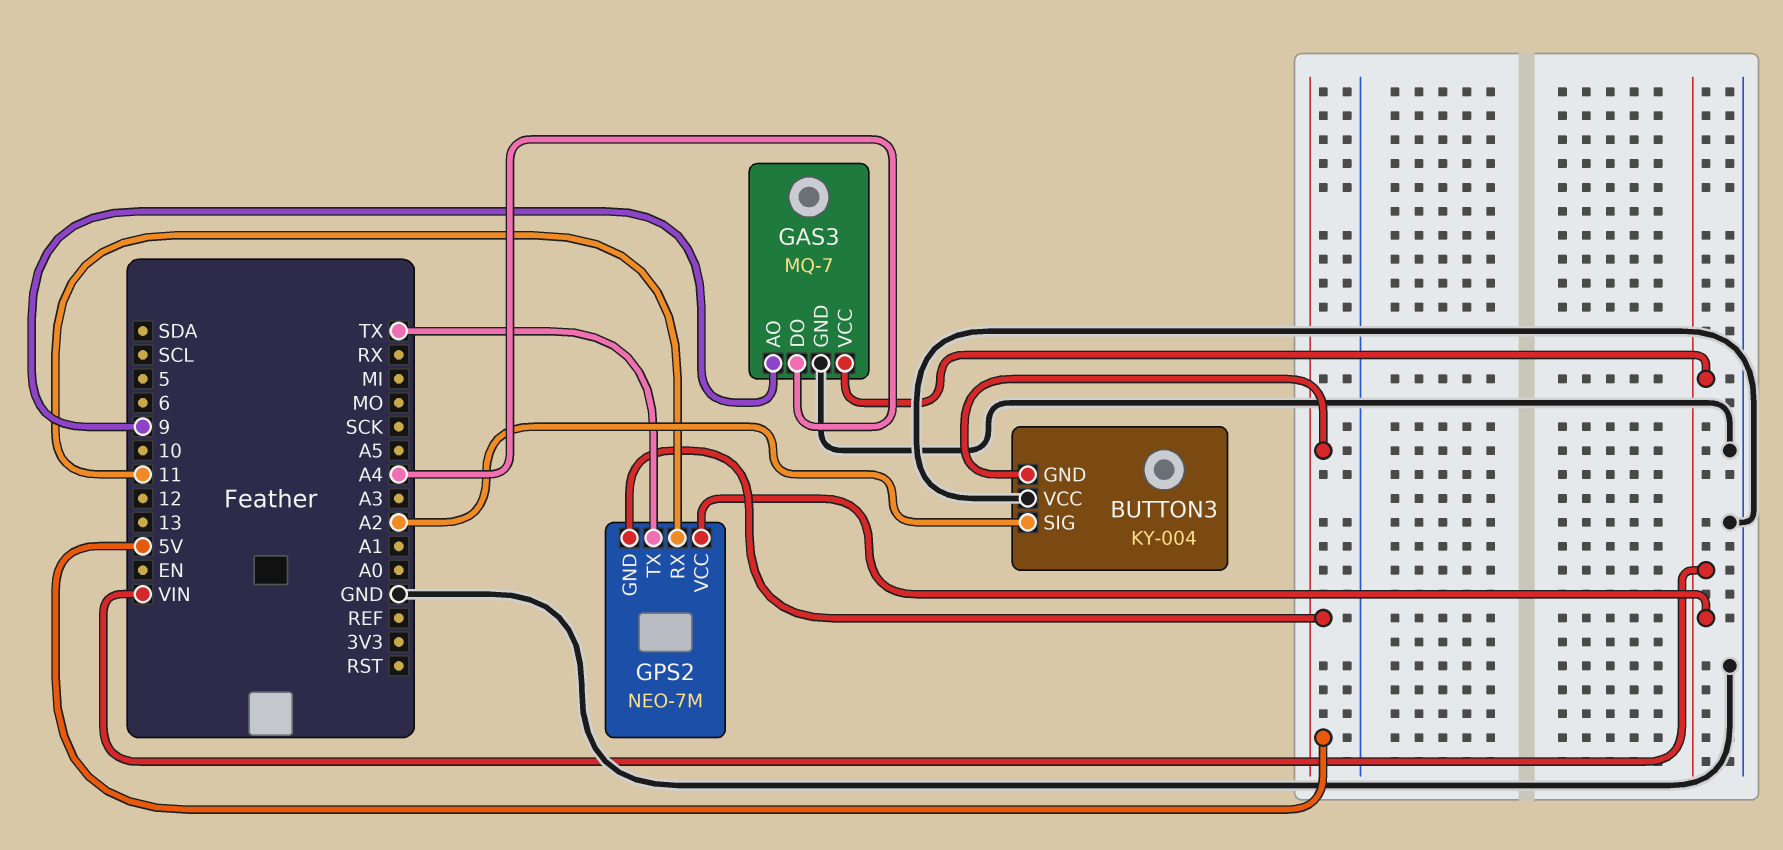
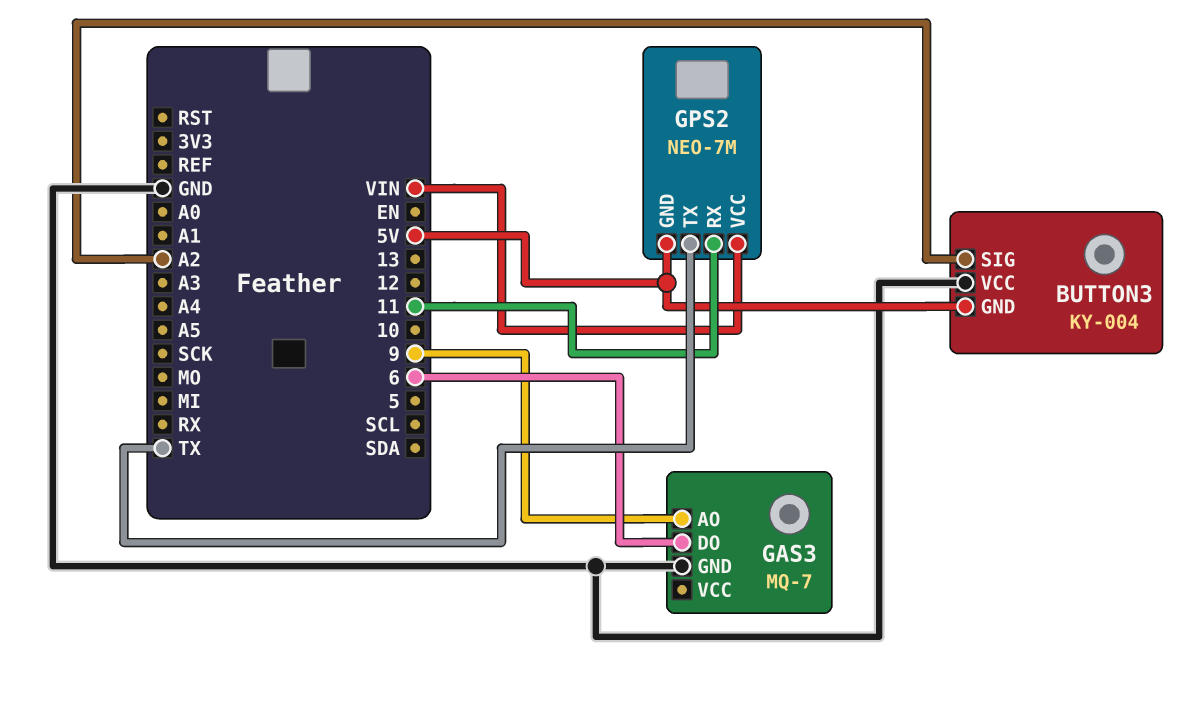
GAS3 pin DO: A4 -> 6
GAS3 pin VCC: VIN -> none

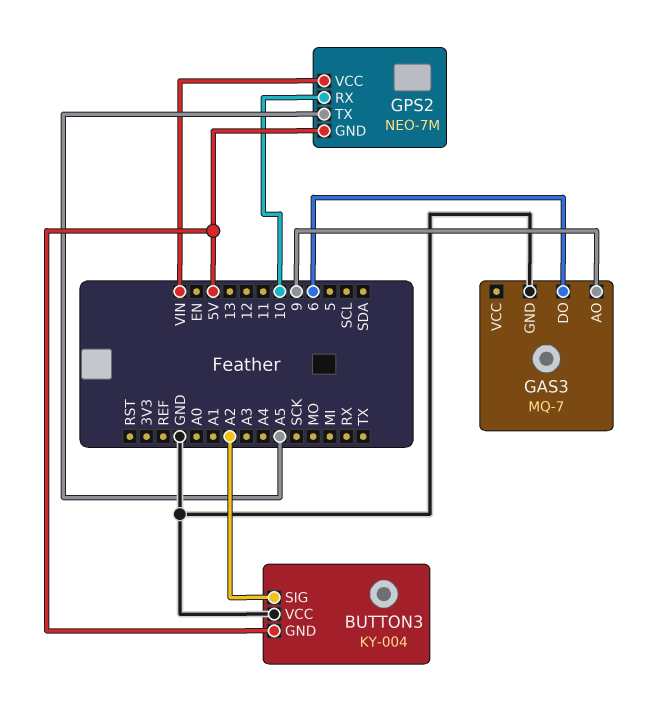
GPS2 pin RX: 11 -> 10
GPS2 pin TX: TX -> A5

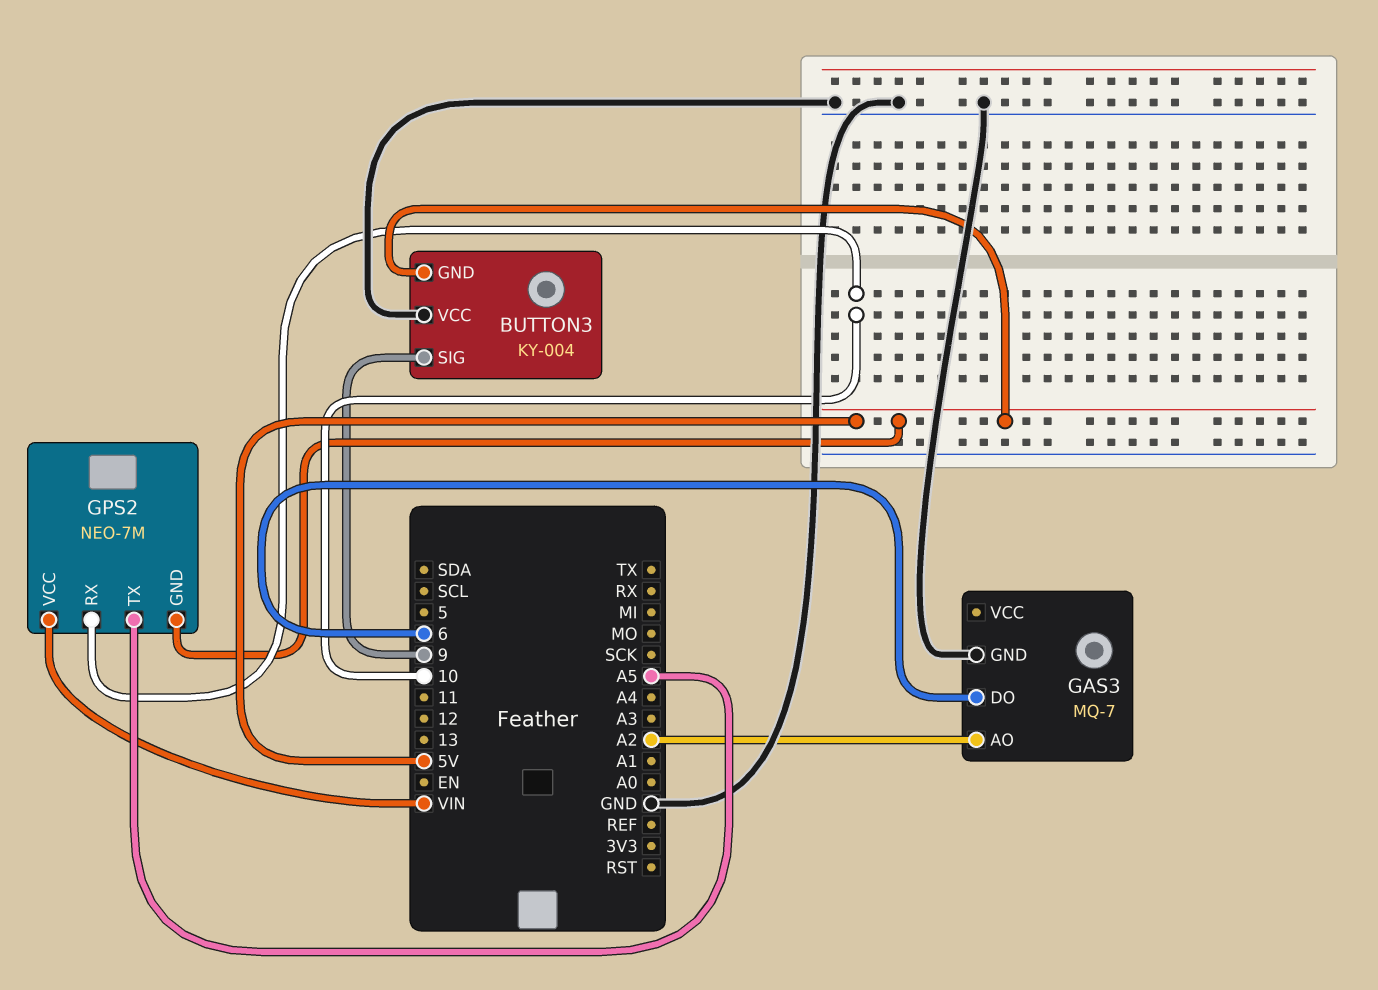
BUTTON3 pin SIG: A2 -> 9
GAS3 pin AO: 9 -> A2

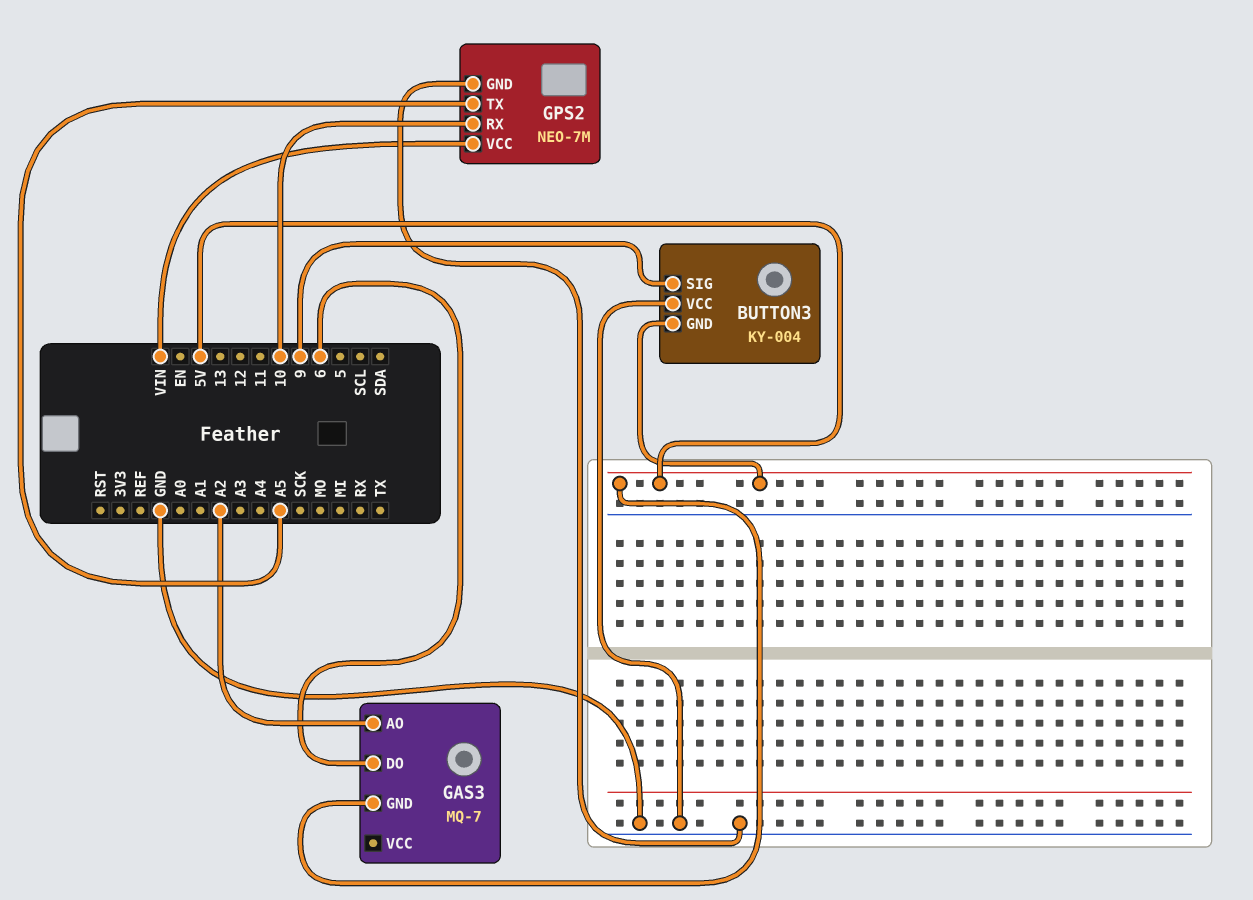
GAS3 pin GND: GND -> 5V
GPS2 pin GND: 5V -> GND

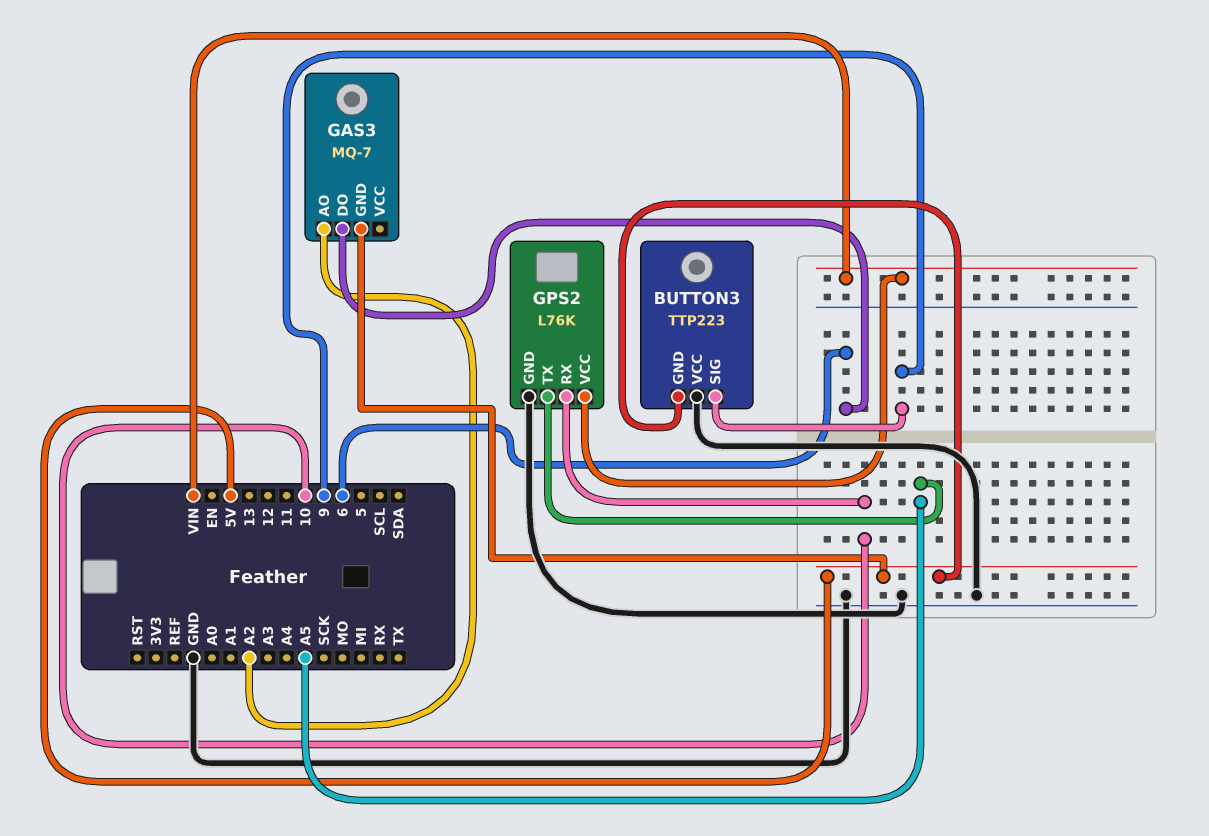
BUTTON3: KY-004 -> TTP223
GPS2: NEO-7M -> L76K

